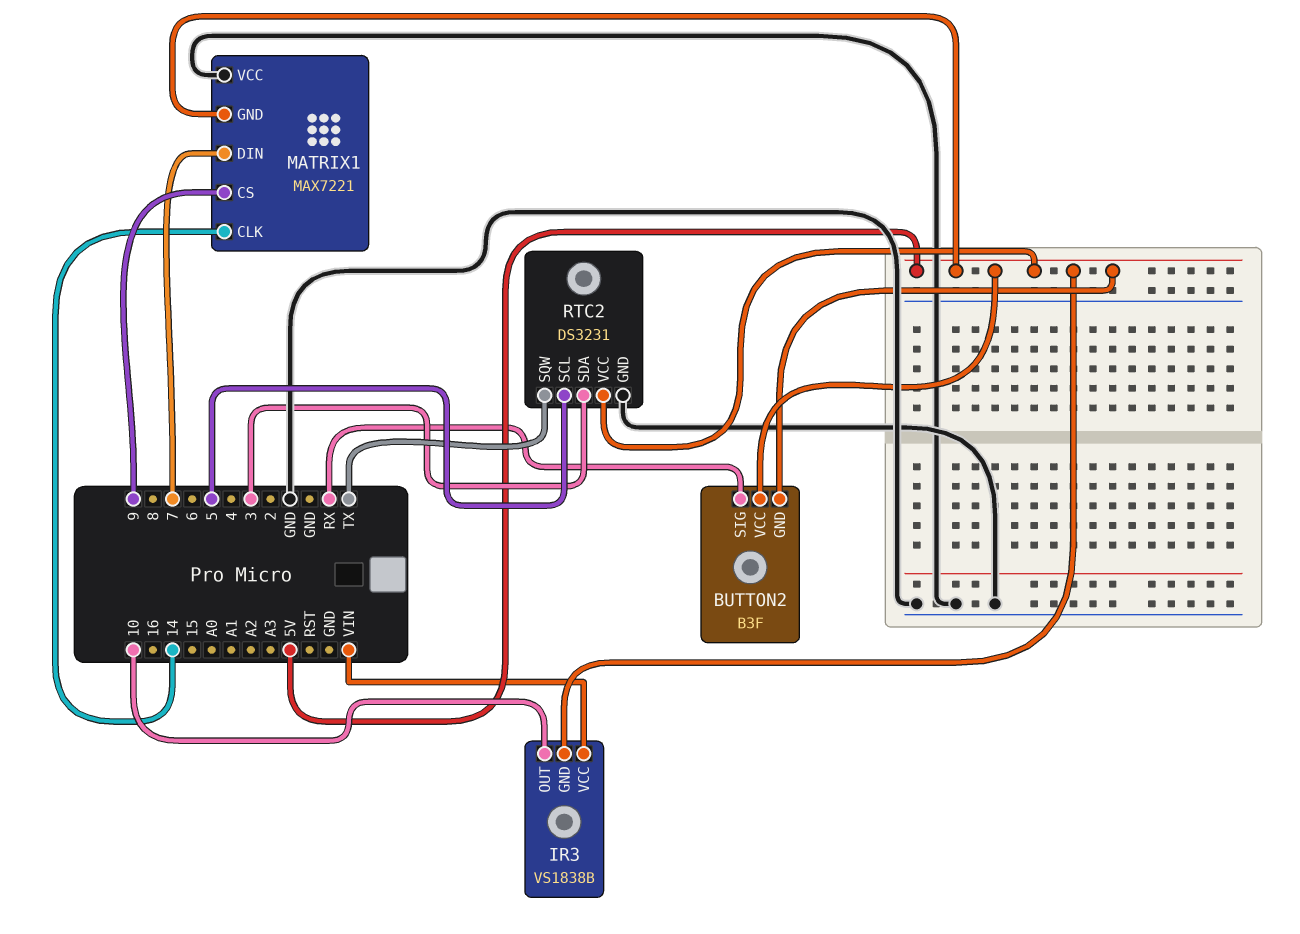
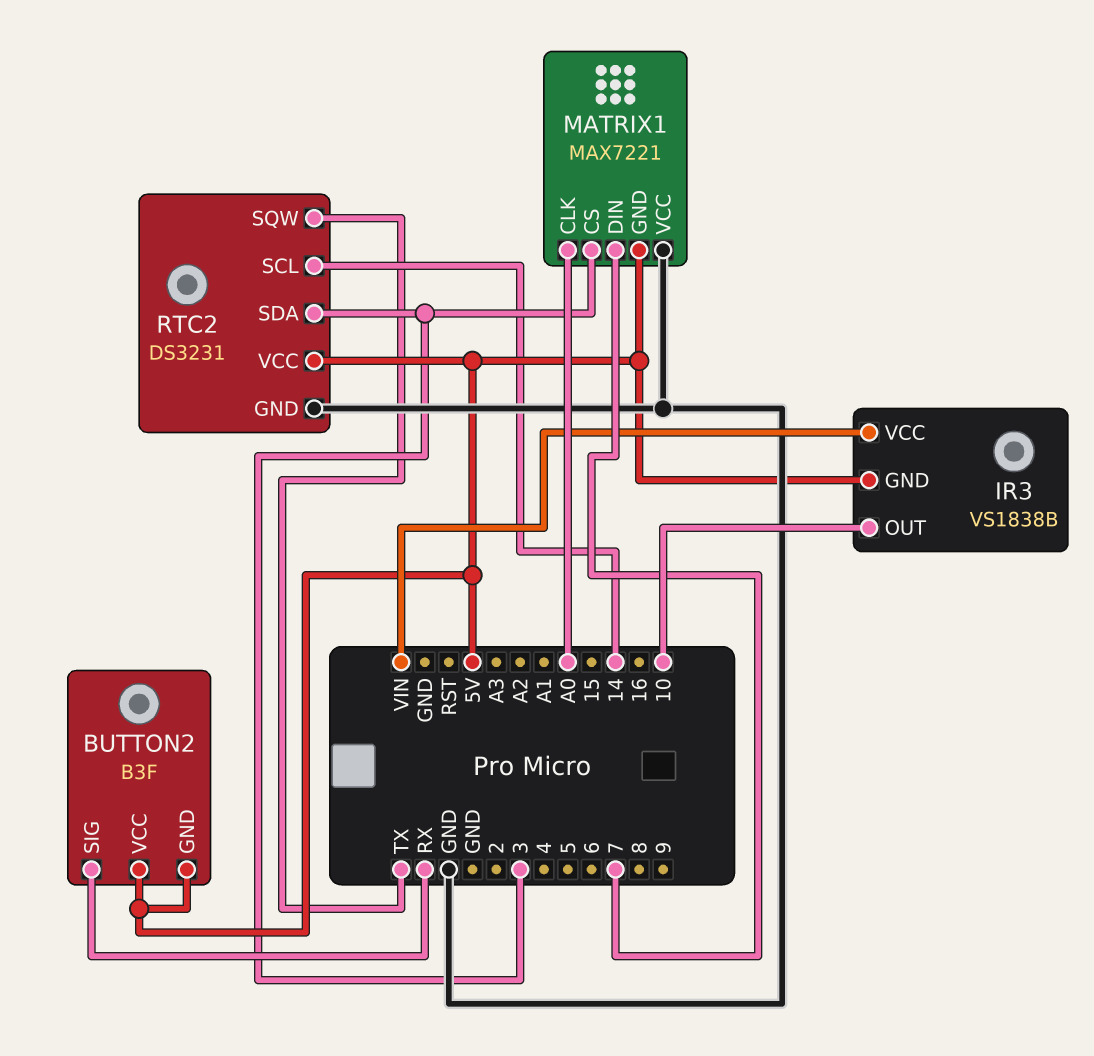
MATRIX1 pin CLK: 14 -> A0
MATRIX1 pin CS: 9 -> 3
RTC2 pin SCL: 5 -> 14

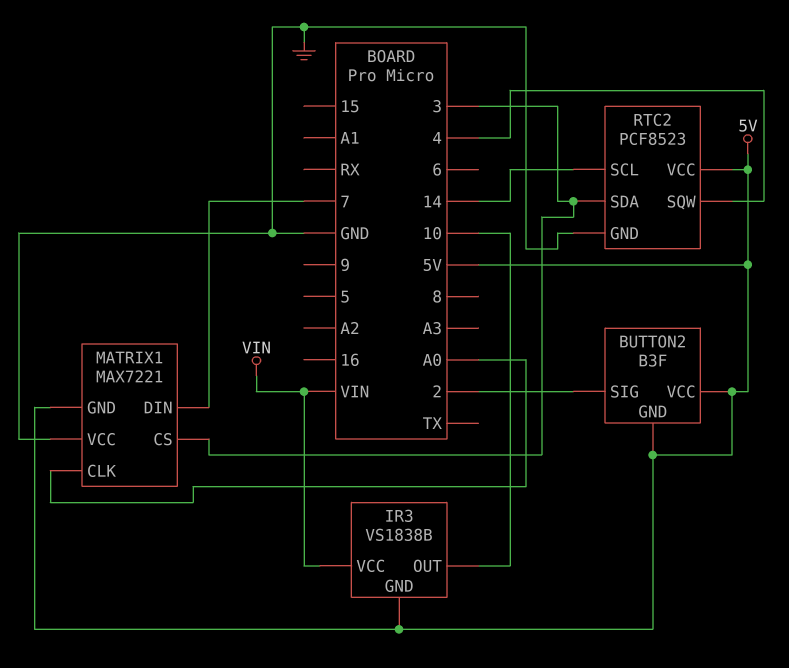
BUTTON2 pin SIG: RX -> 2
RTC2: DS3231 -> PCF8523
RTC2 pin SQW: TX -> 4

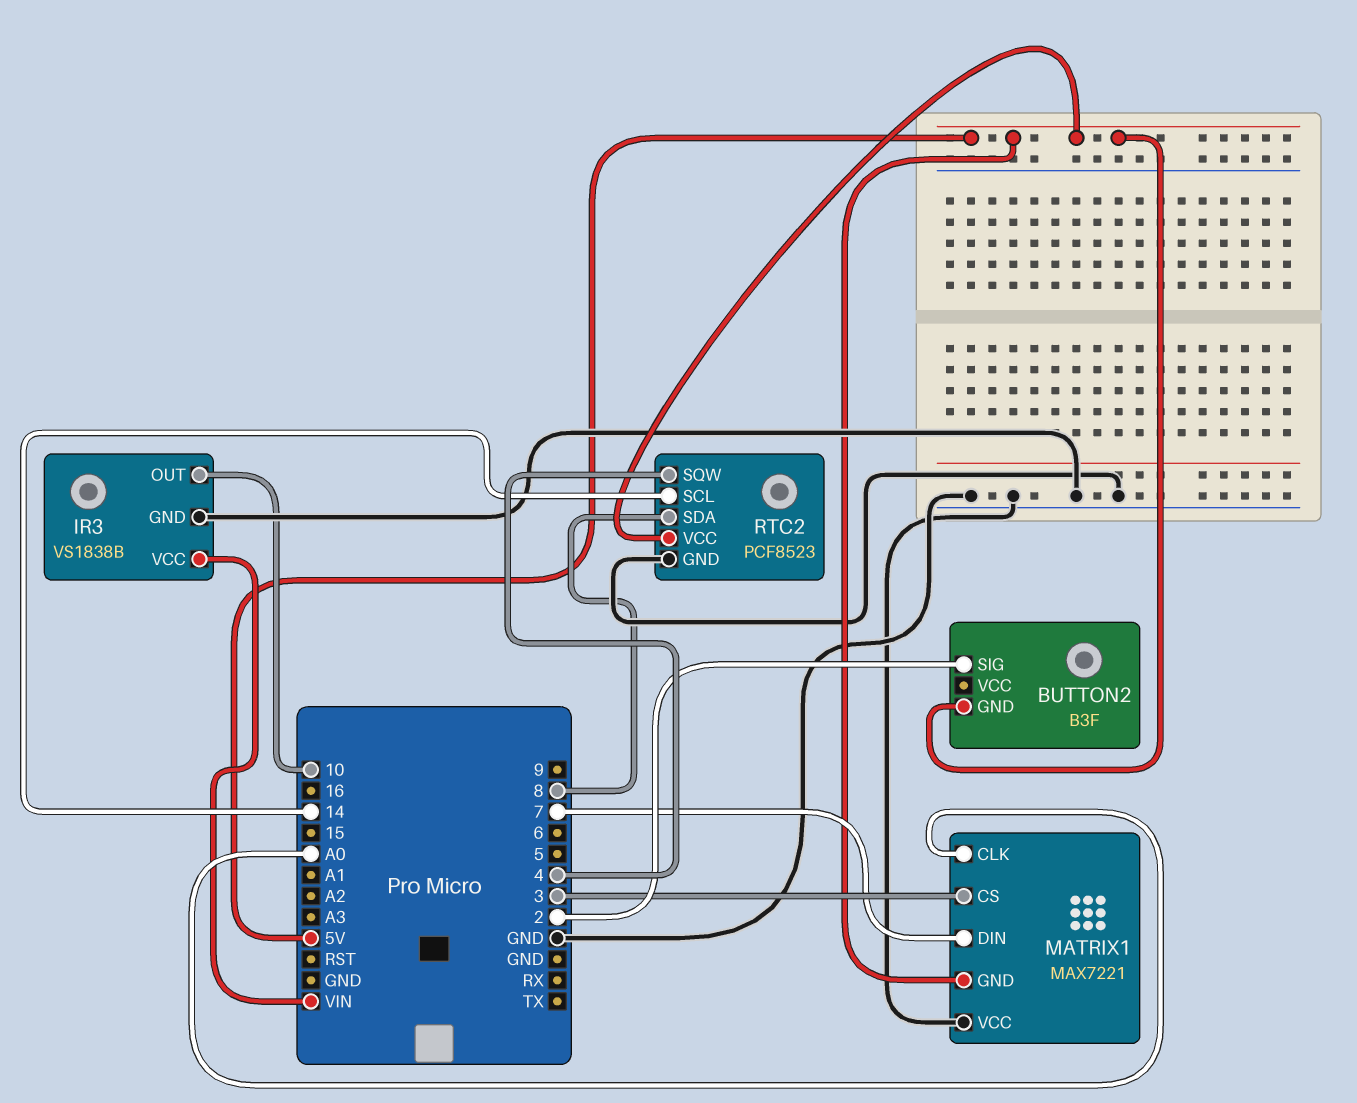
BUTTON2 pin VCC: 5V -> none
IR3 pin GND: 5V -> GND
RTC2 pin SDA: 3 -> 8

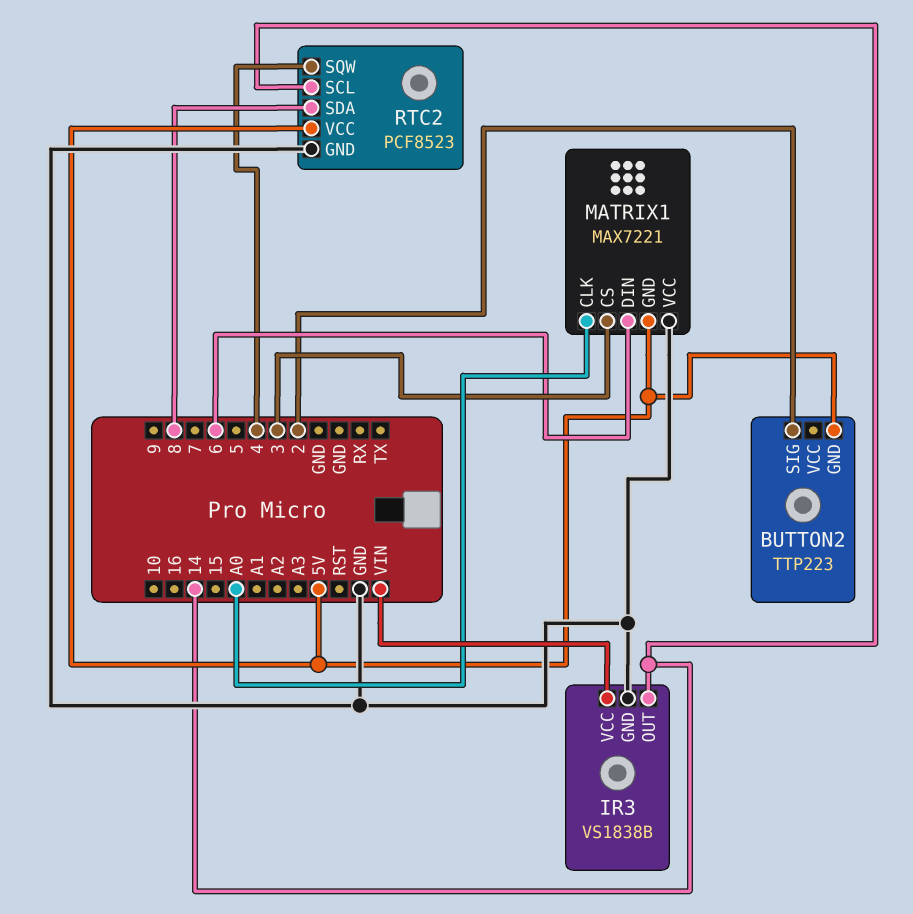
BUTTON2: B3F -> TTP223
IR3 pin OUT: 10 -> 14
MATRIX1 pin DIN: 7 -> 6

